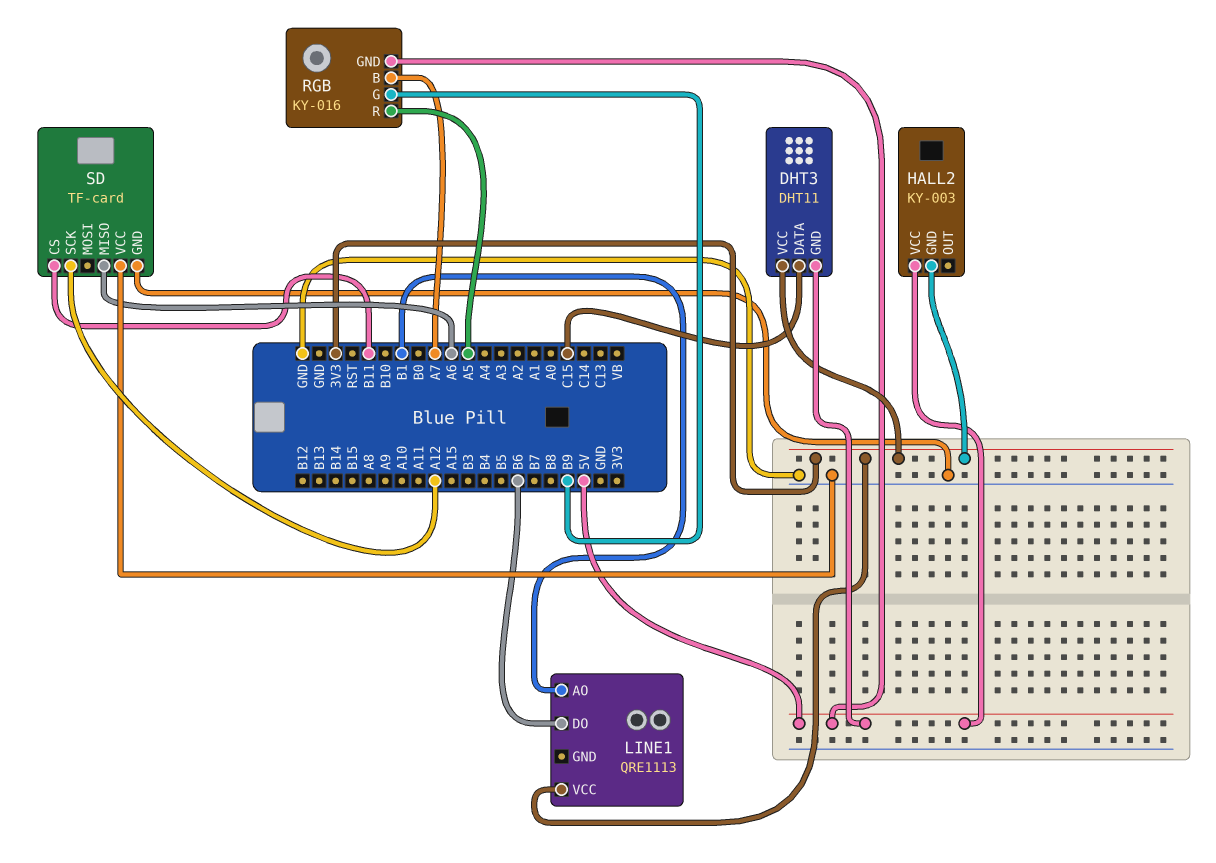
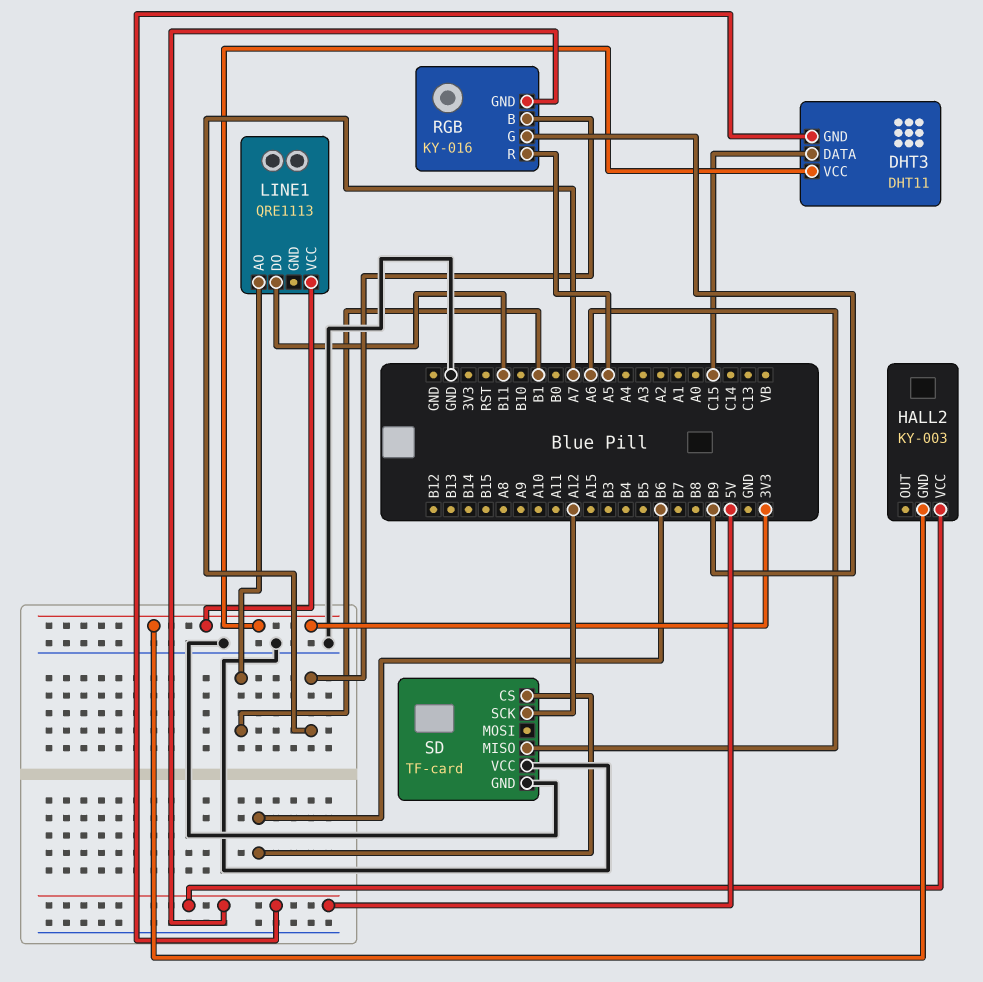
LINE1 pin DO: B6 -> B11
SD pin CS: B11 -> B6

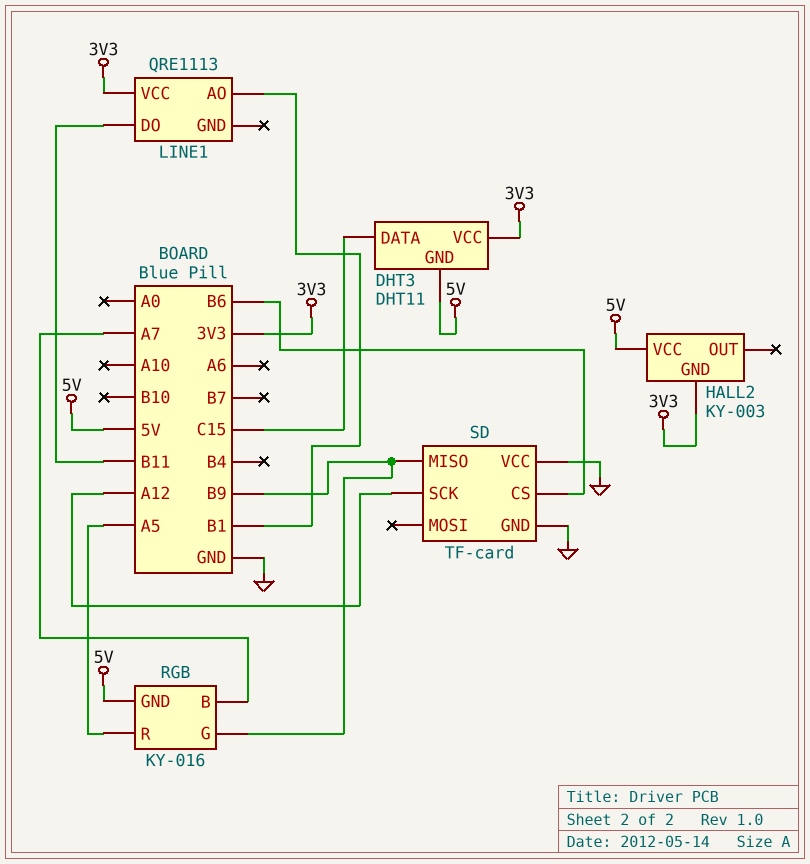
SD pin MISO: A6 -> B9

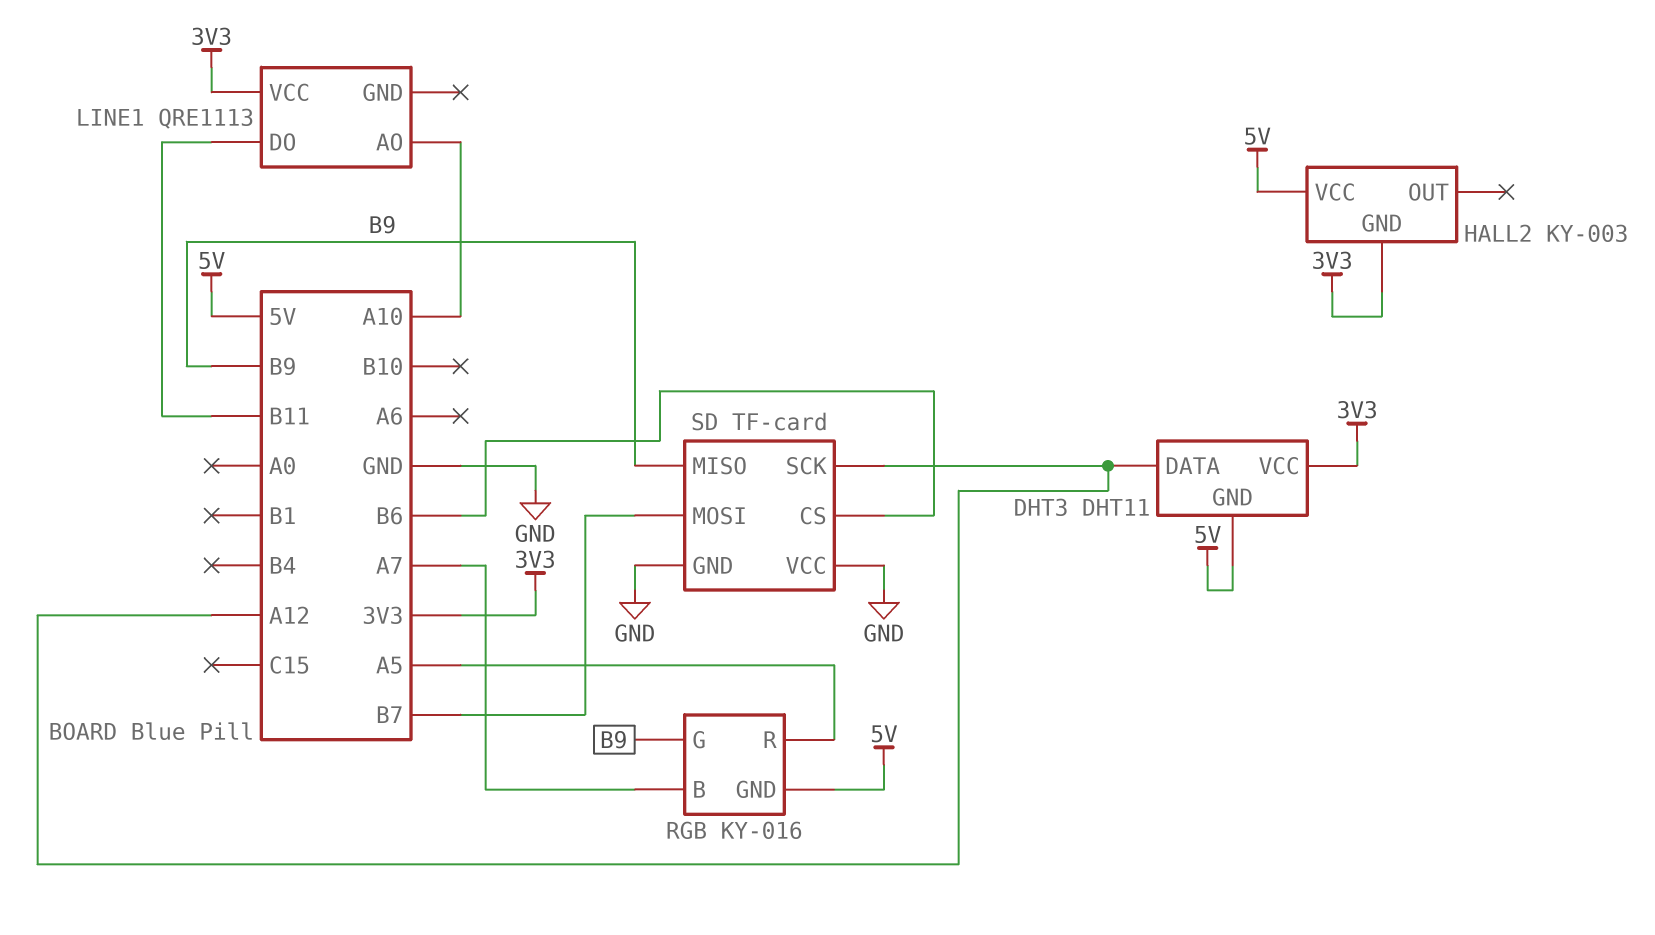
DHT3 pin DATA: C15 -> A12
LINE1 pin AO: B1 -> A10
SD pin MOSI: none -> B7

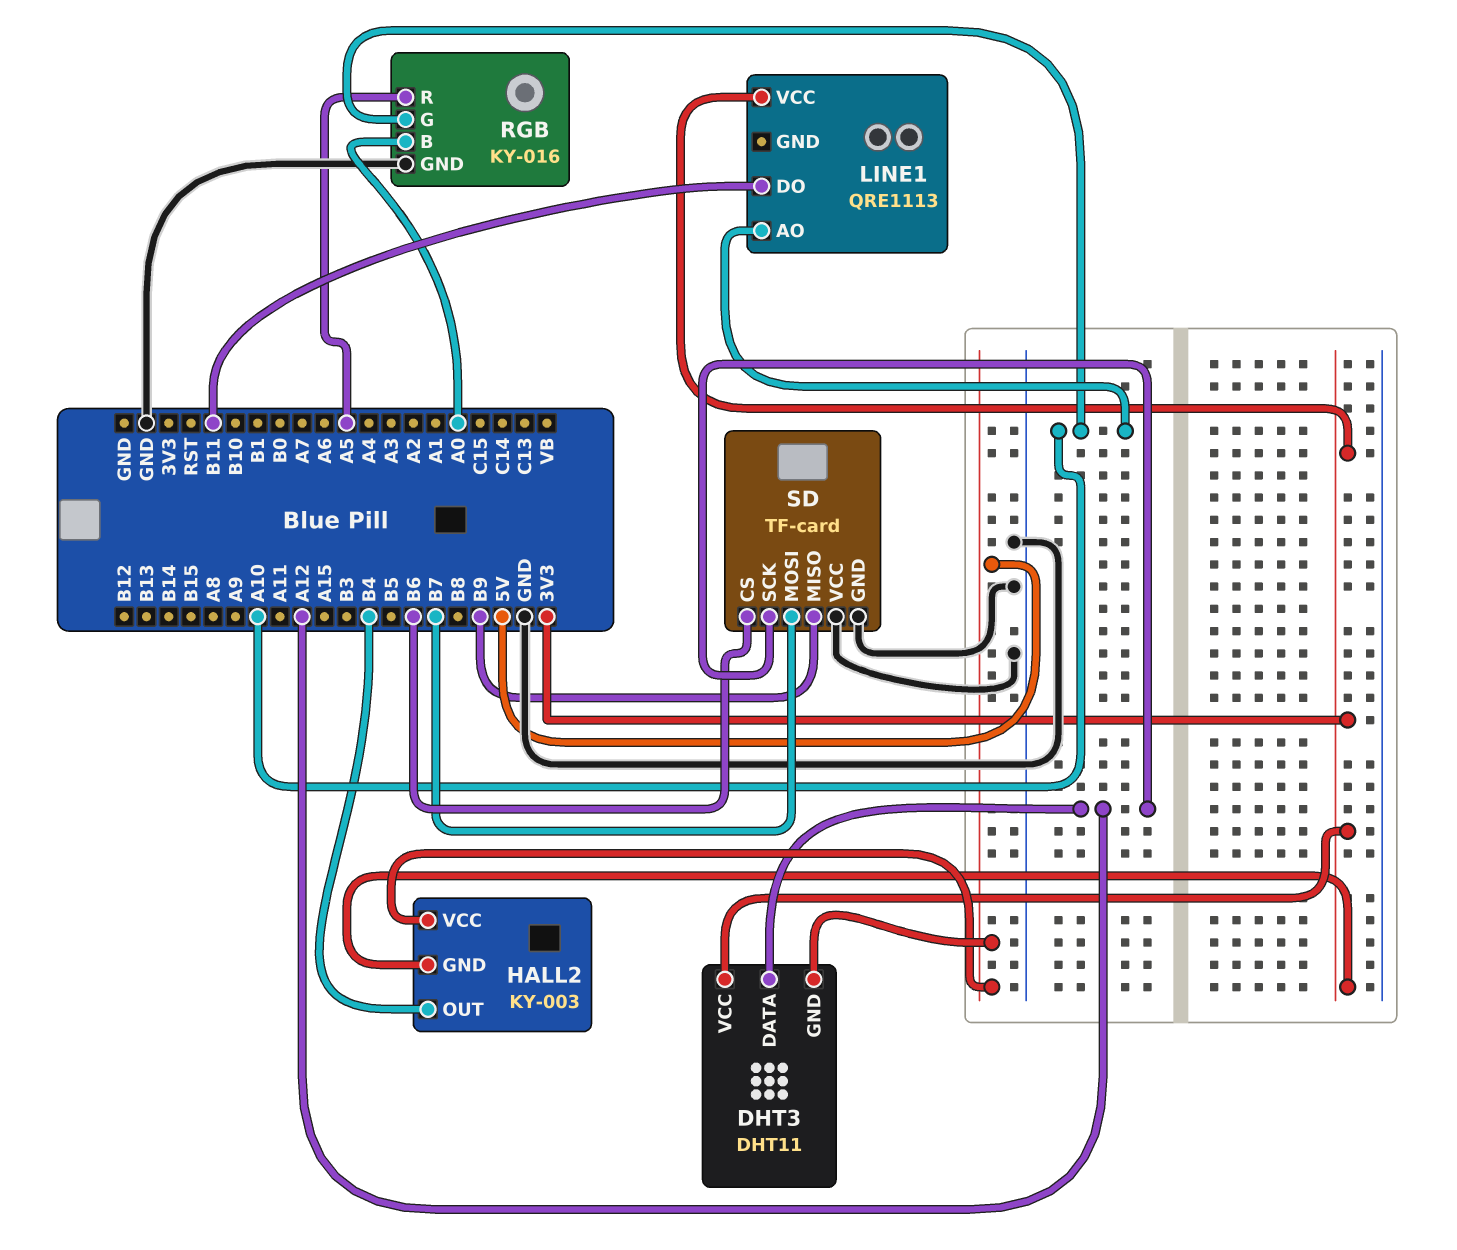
HALL2 pin OUT: none -> B4
RGB pin B: A7 -> A0
RGB pin G: B9 -> A10
RGB pin GND: 5V -> GND

